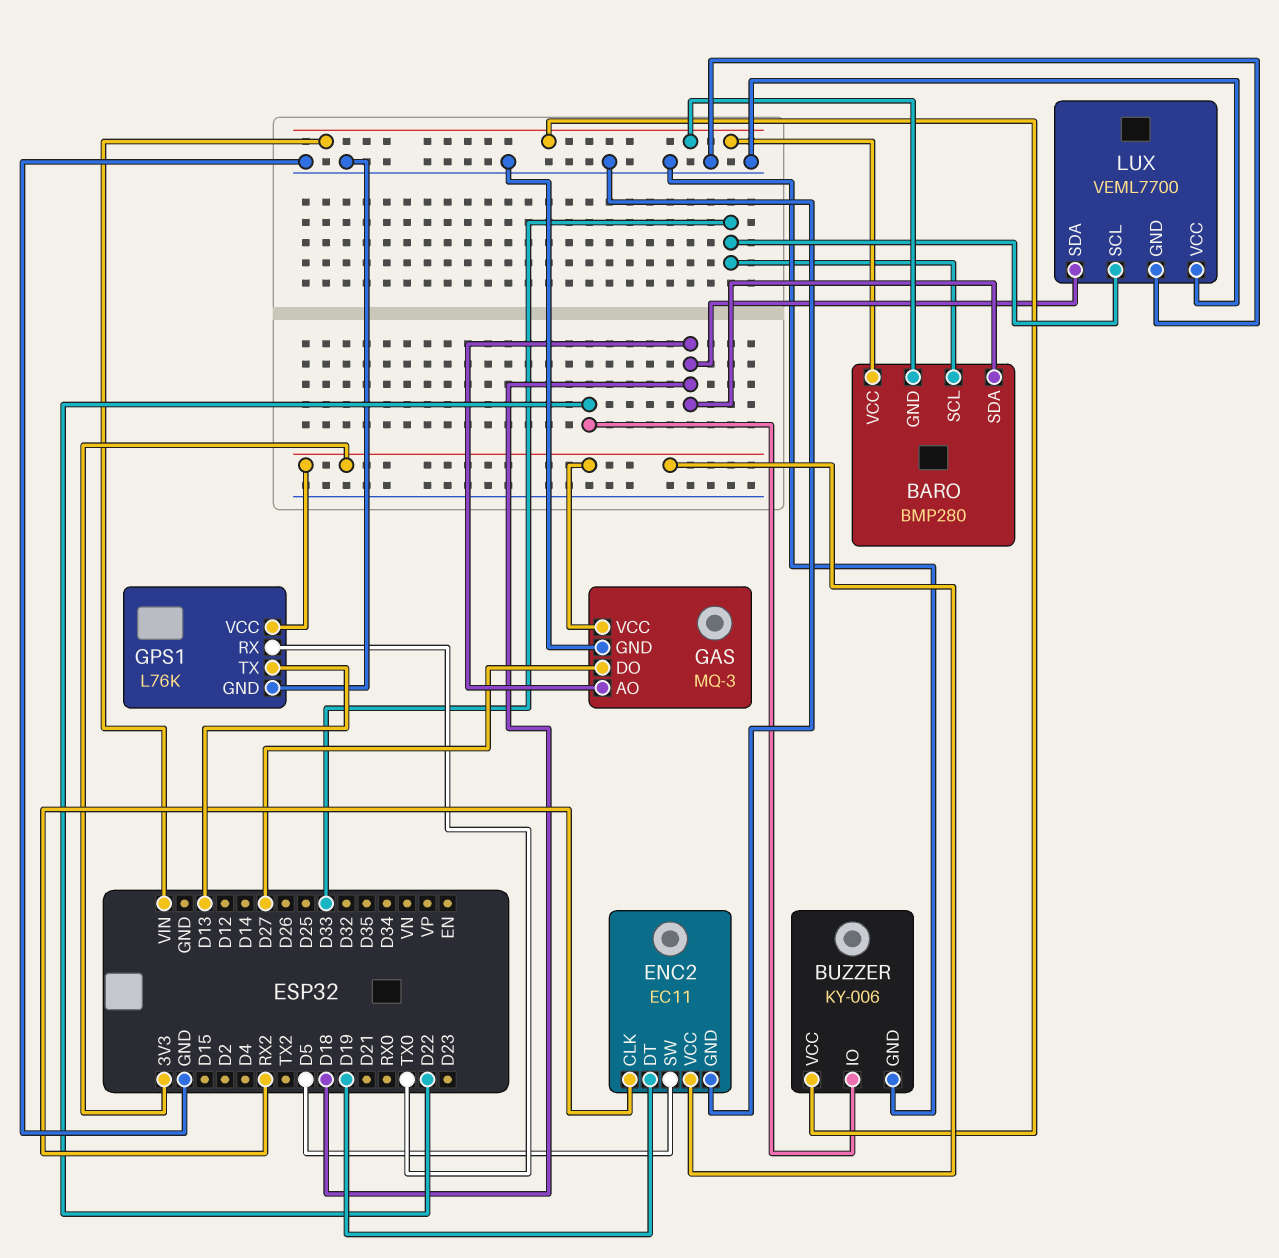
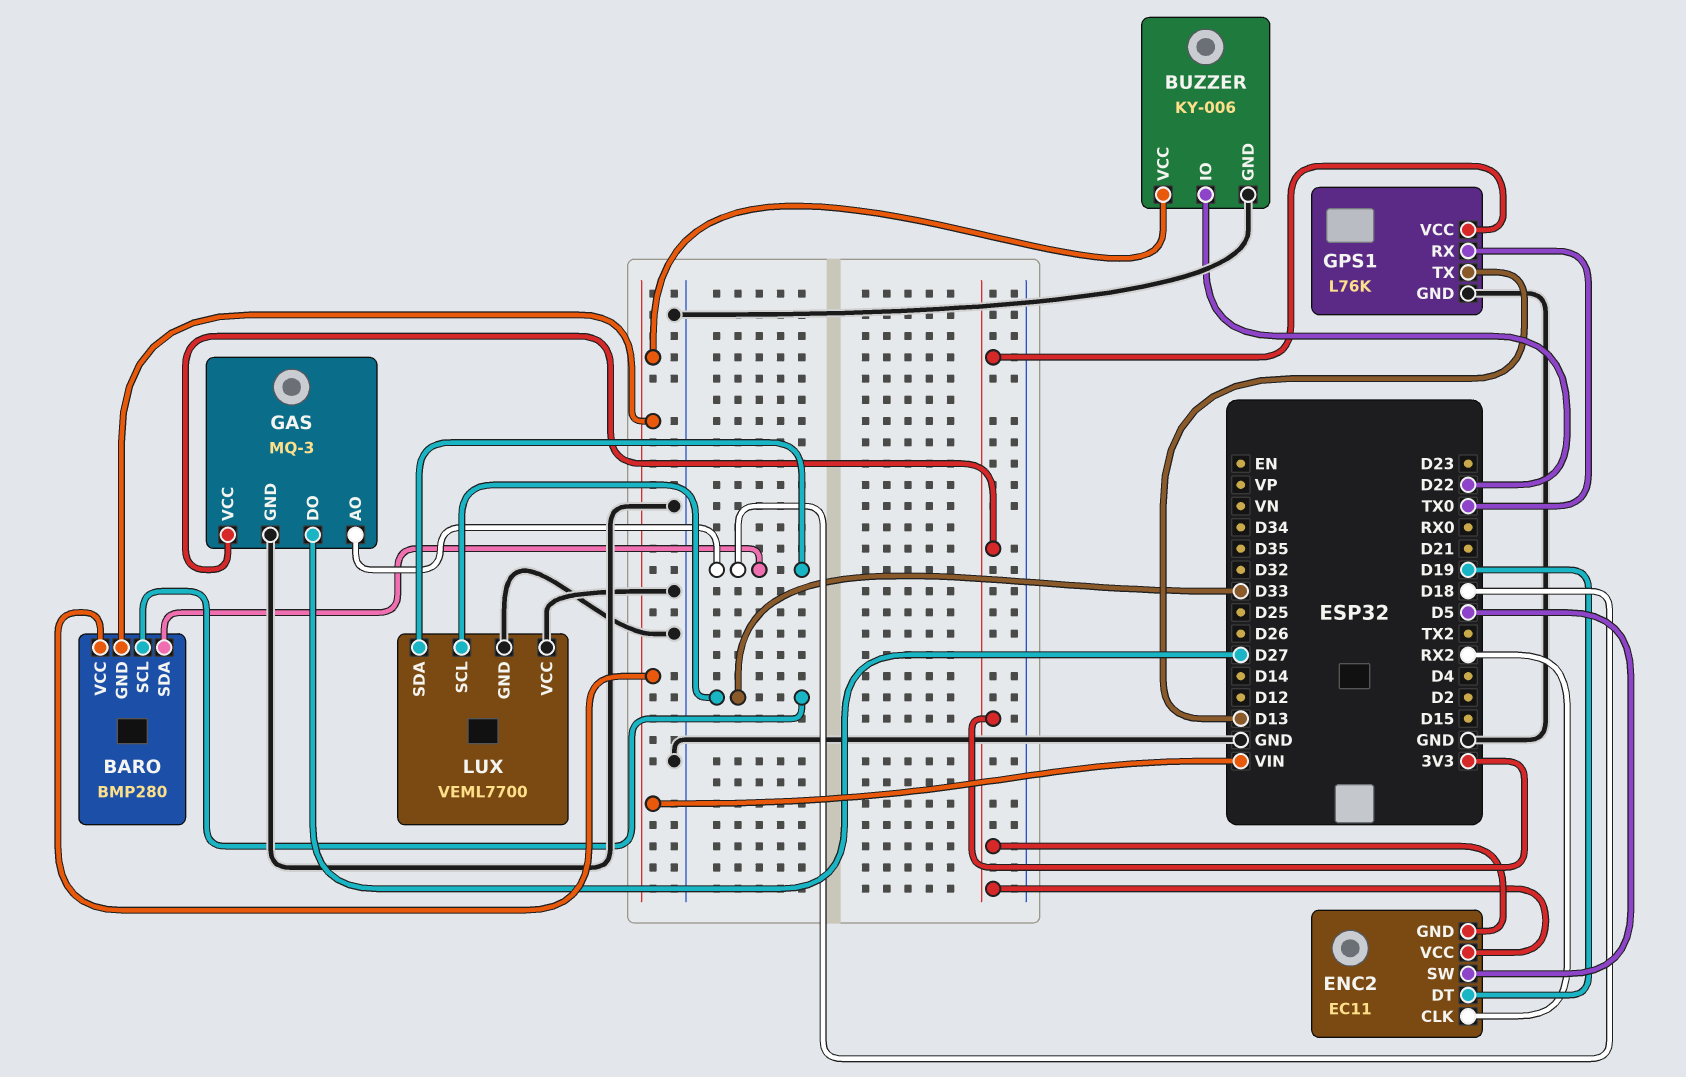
ENC2 pin GND: GND -> 3V3

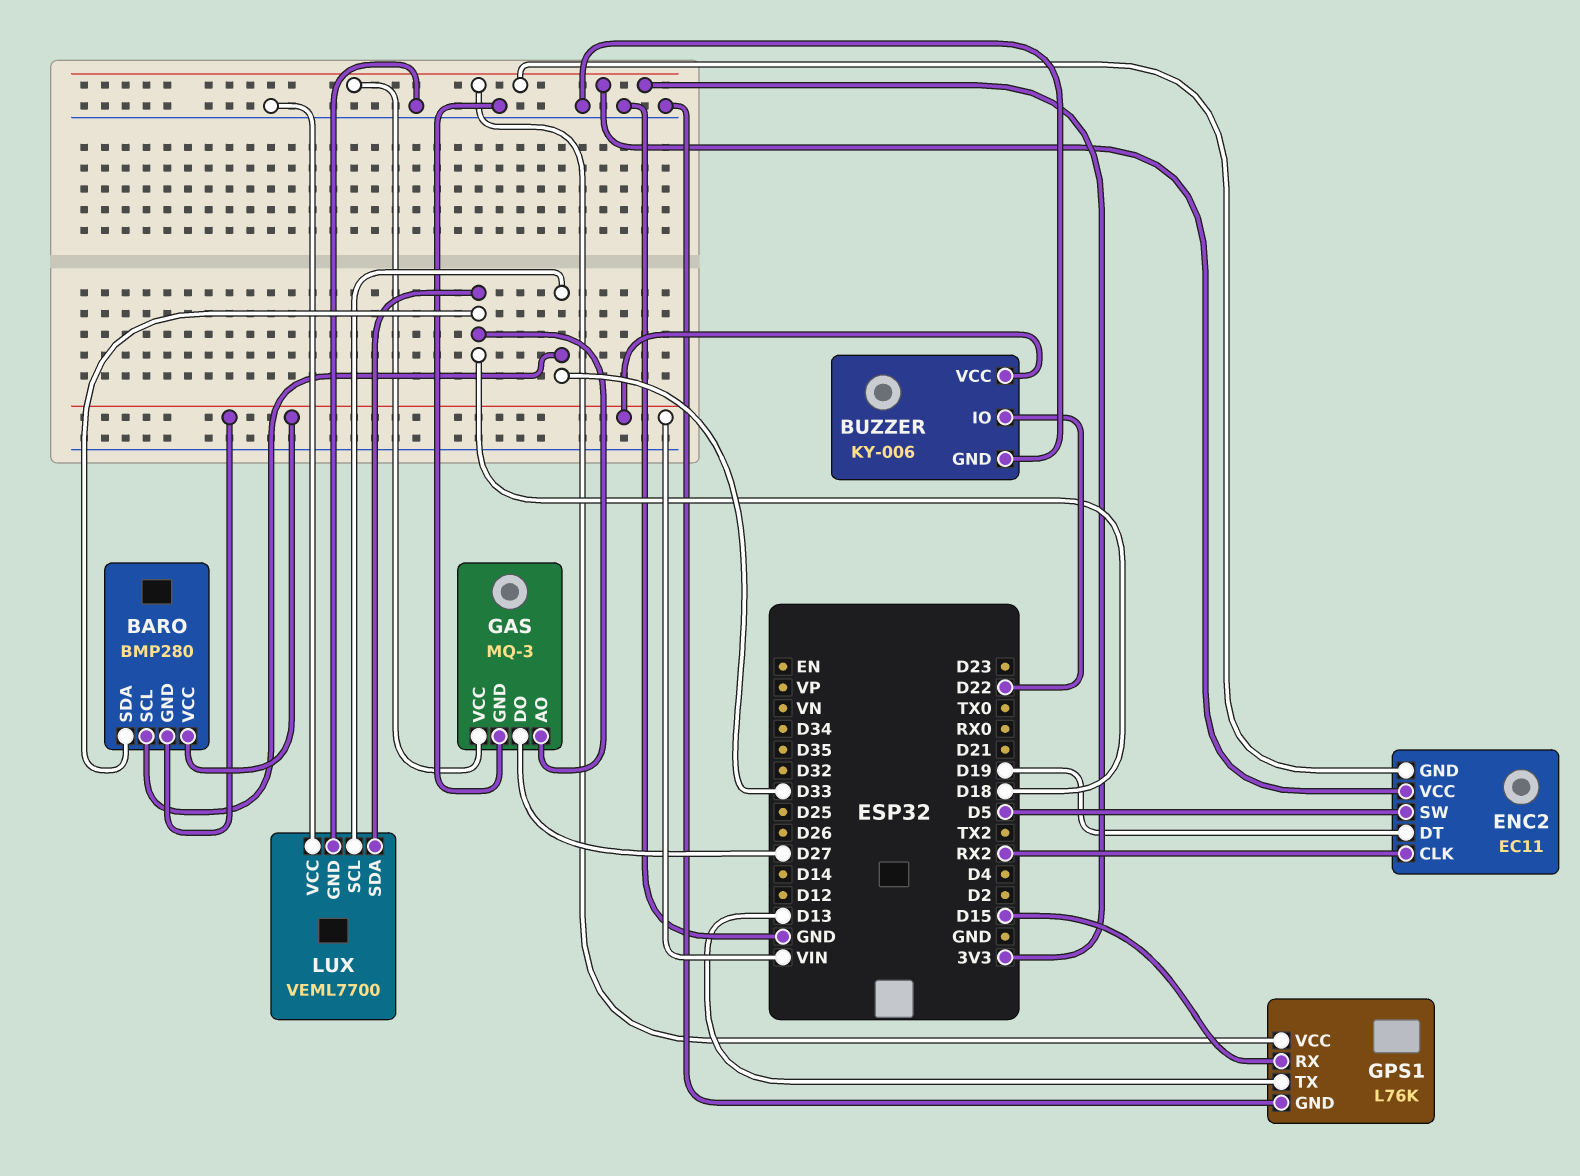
GPS1 pin RX: TX0 -> D15

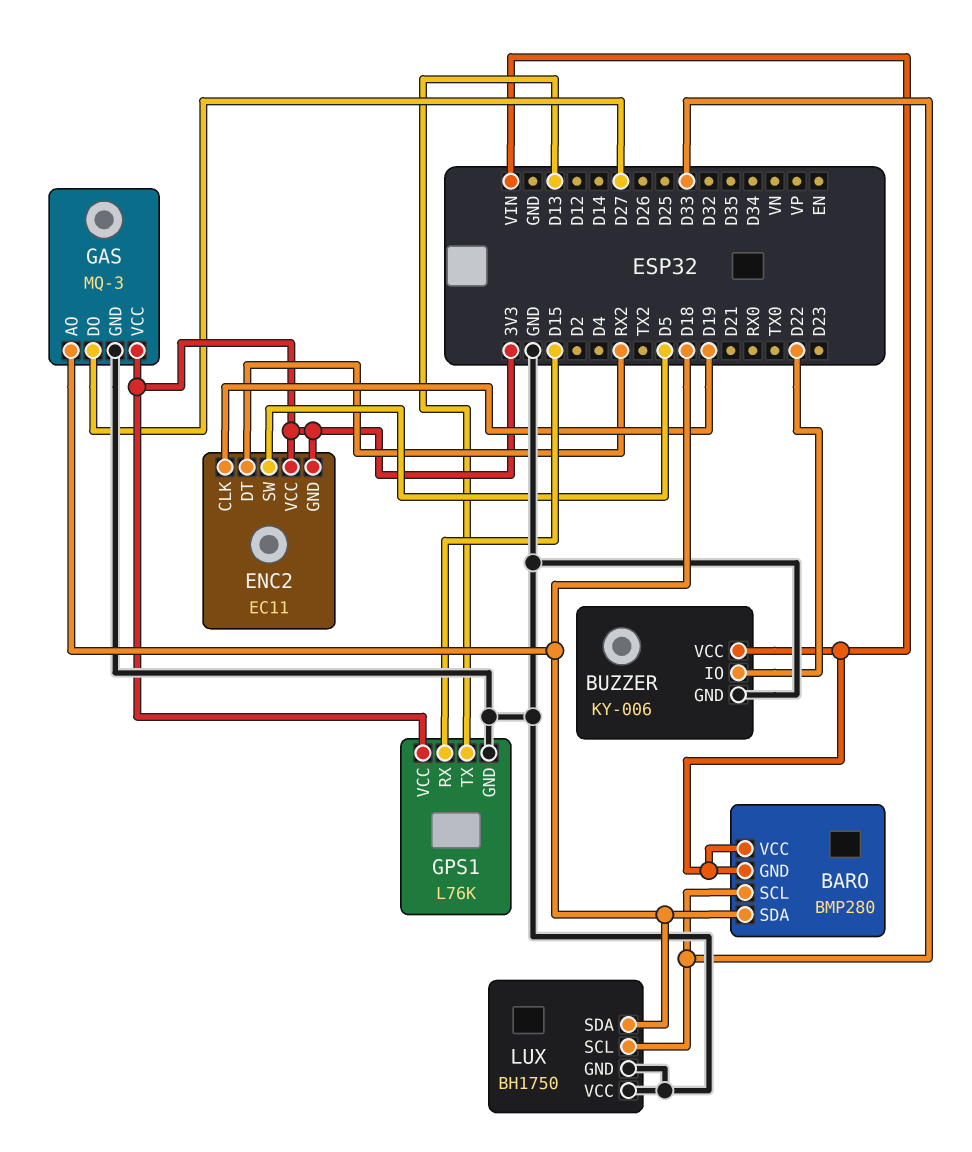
ENC2 pin CLK: RX2 -> D19
ENC2 pin DT: D19 -> RX2
LUX: VEML7700 -> BH1750

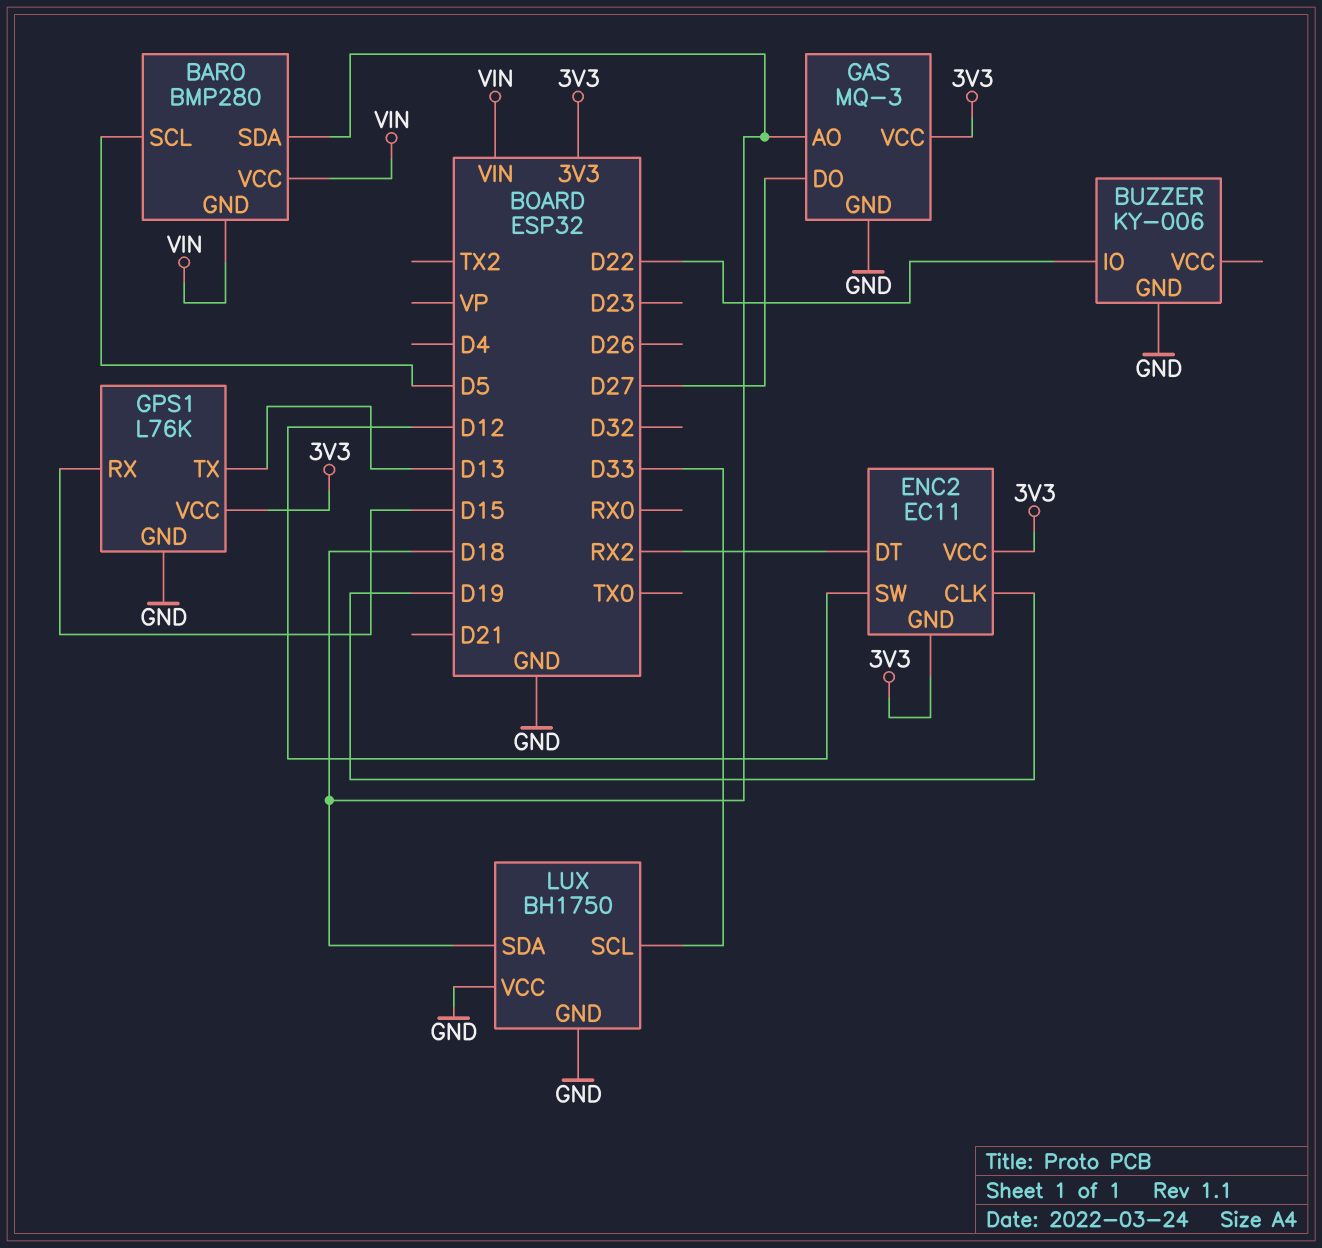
BARO pin SCL: D33 -> D5
BUZZER pin VCC: VIN -> none
ENC2 pin SW: D5 -> D12

